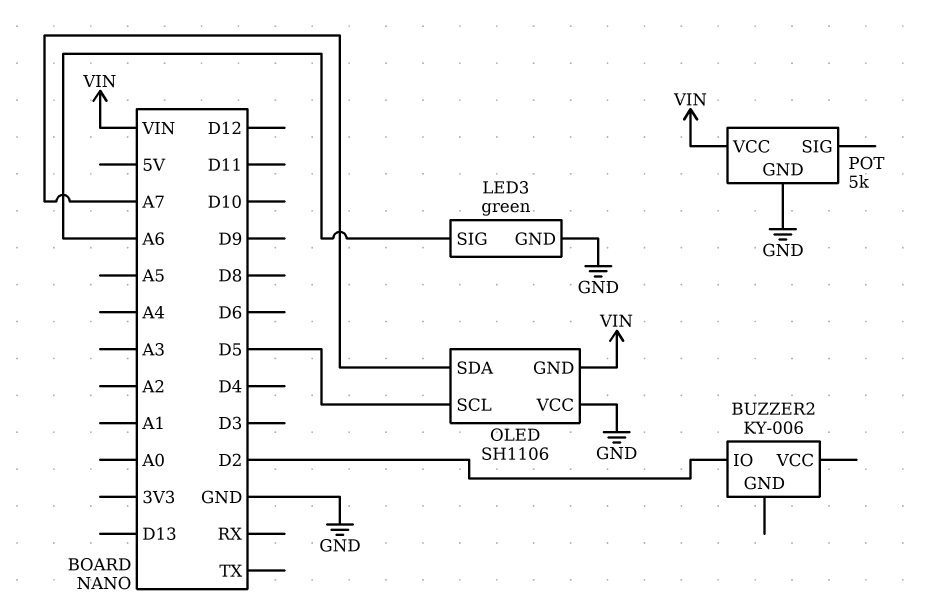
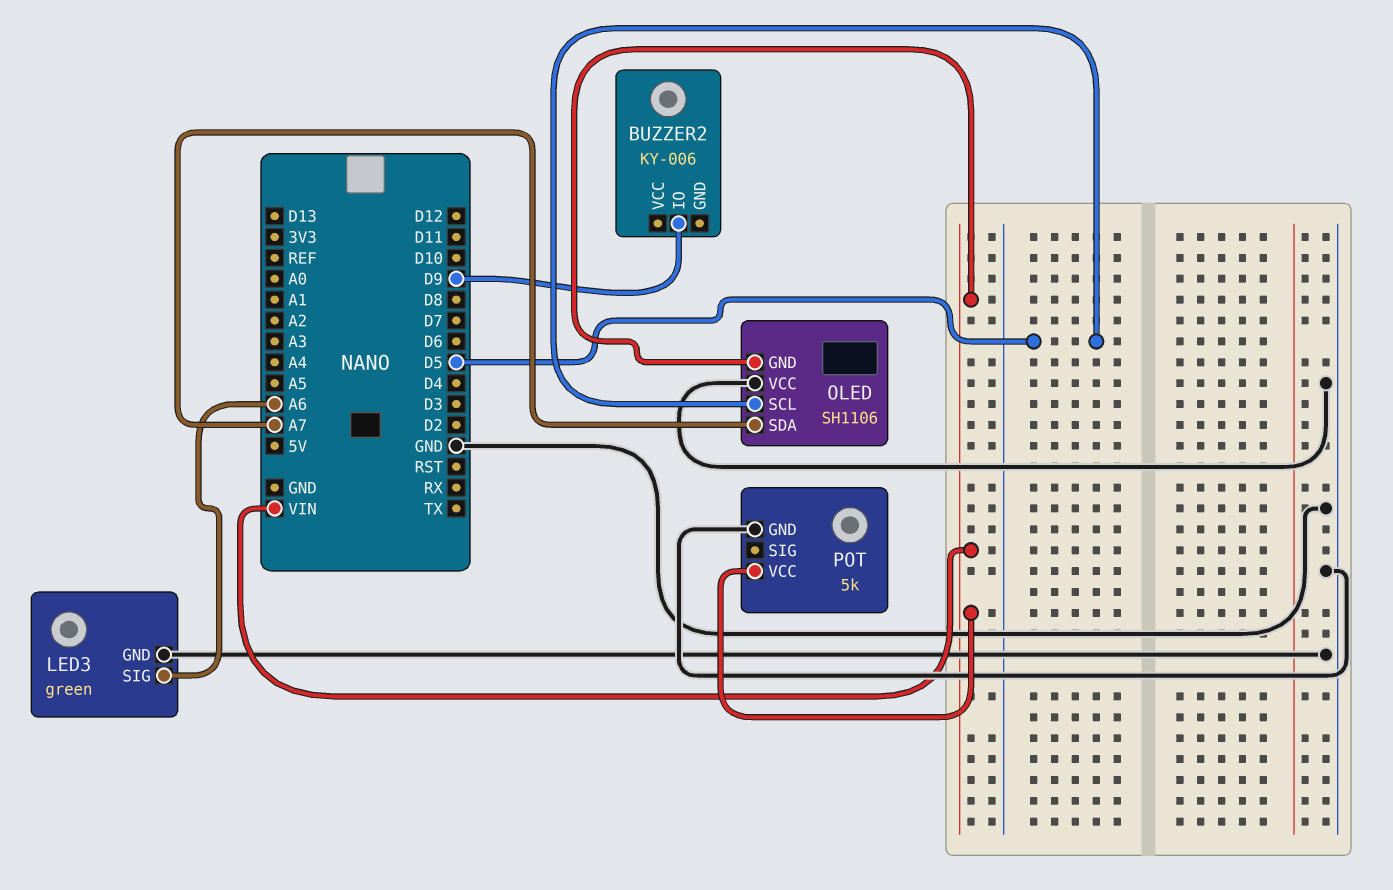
BUZZER2 pin IO: D2 -> D9

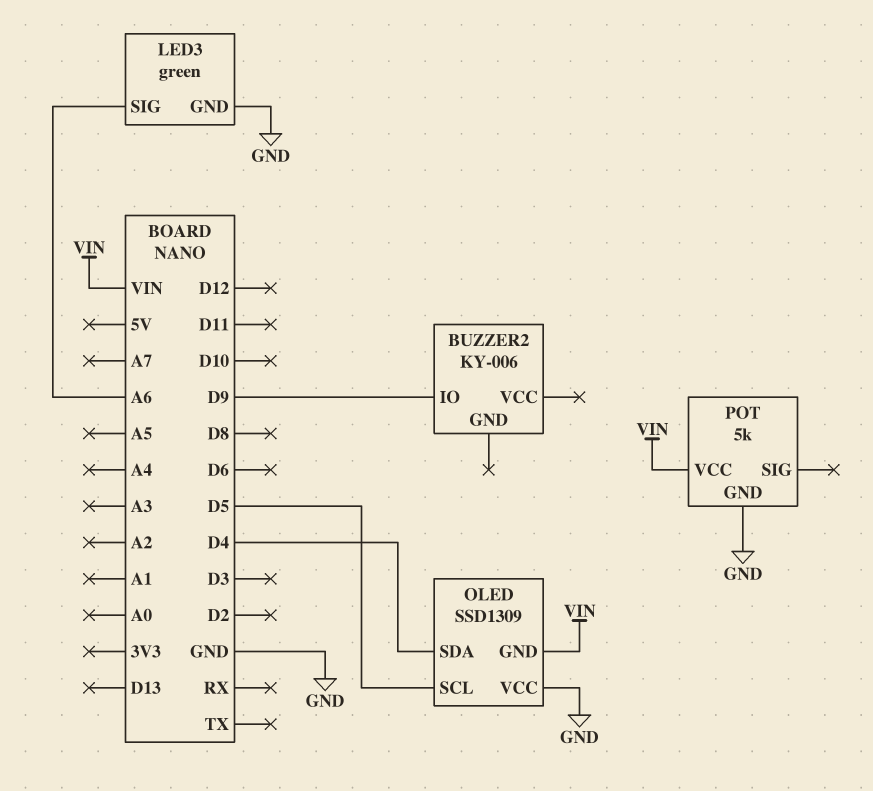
OLED: SH1106 -> SSD1309
OLED pin SDA: A7 -> D4

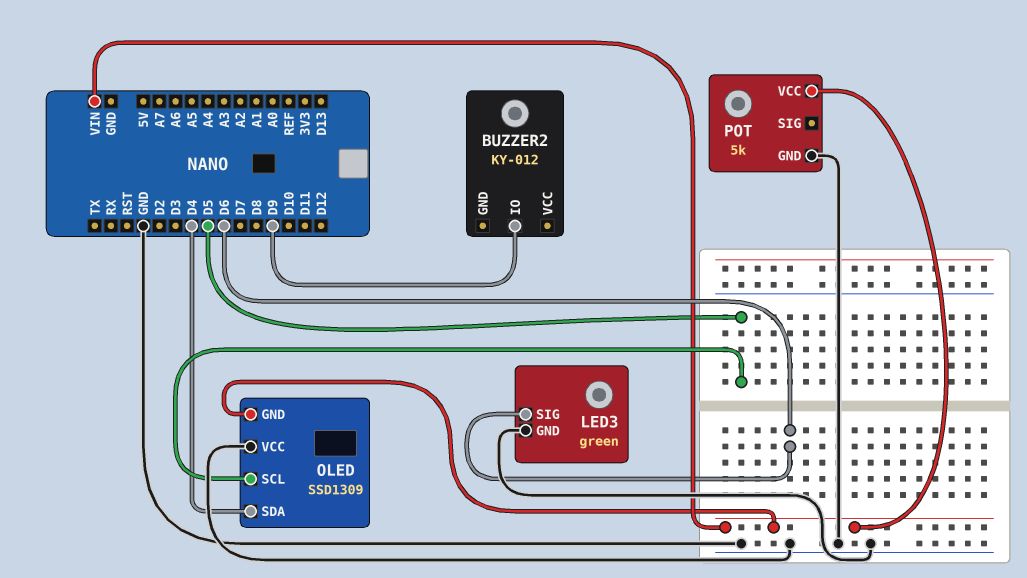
BUZZER2: KY-006 -> KY-012
LED3 pin SIG: A6 -> D6

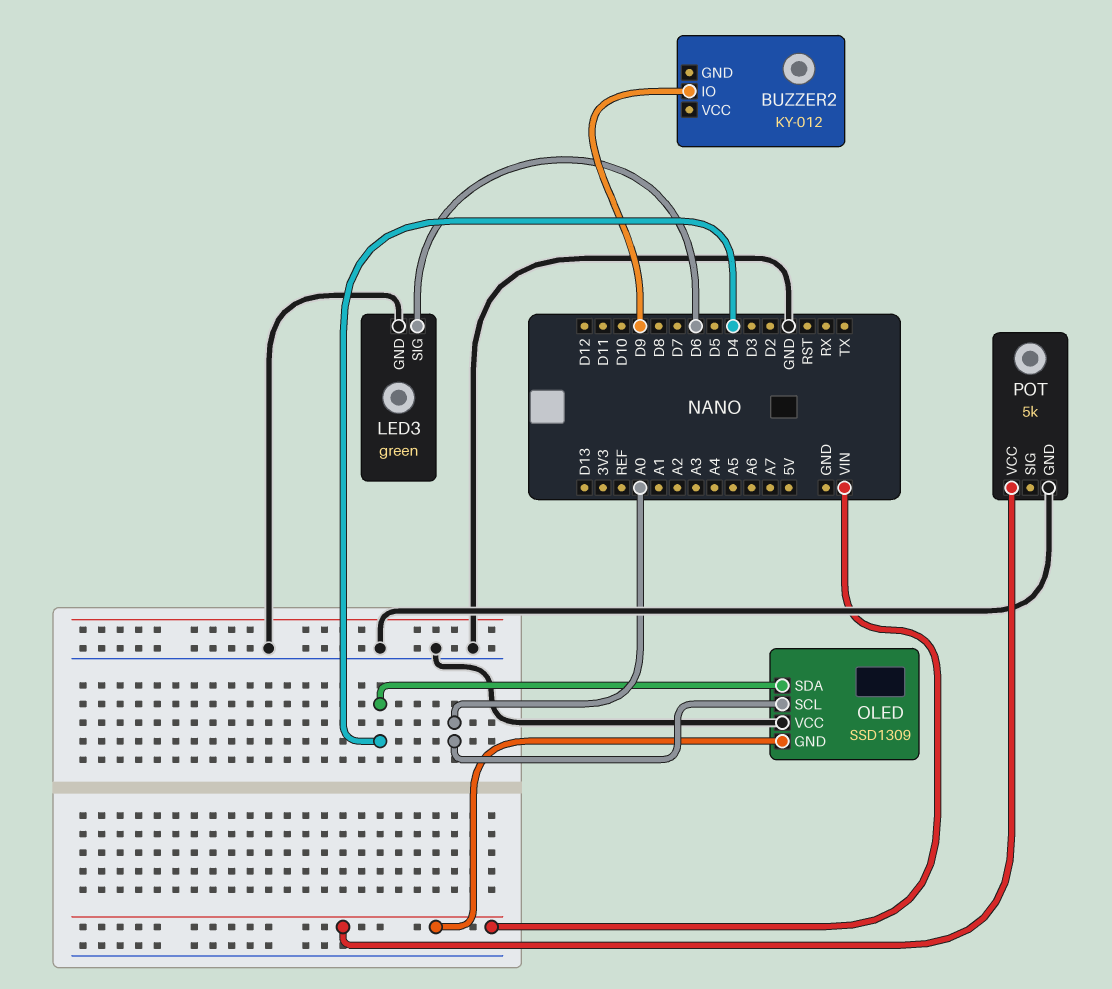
OLED pin SCL: D5 -> A0

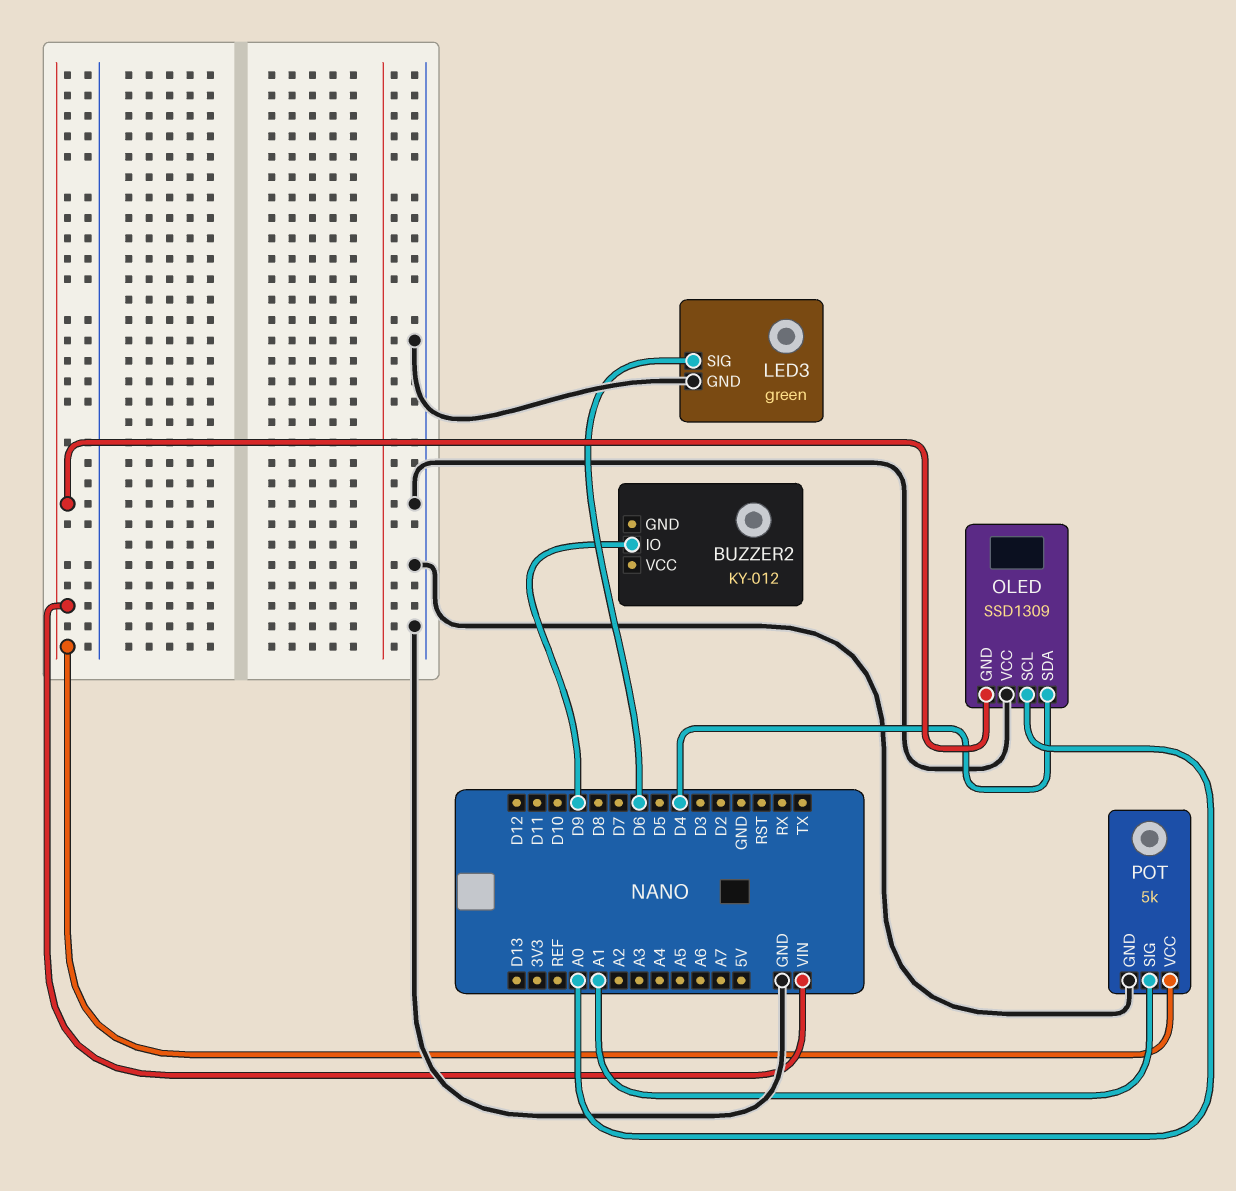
POT pin SIG: none -> A1

